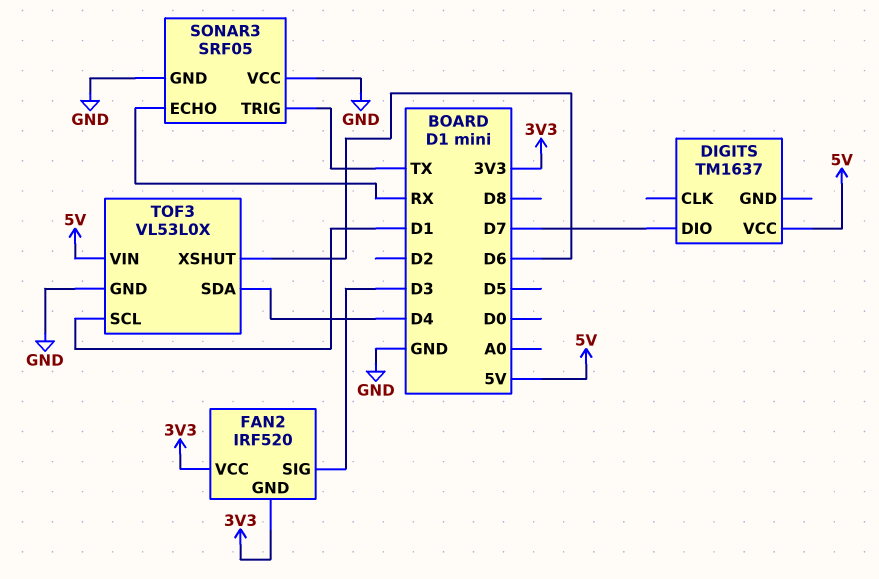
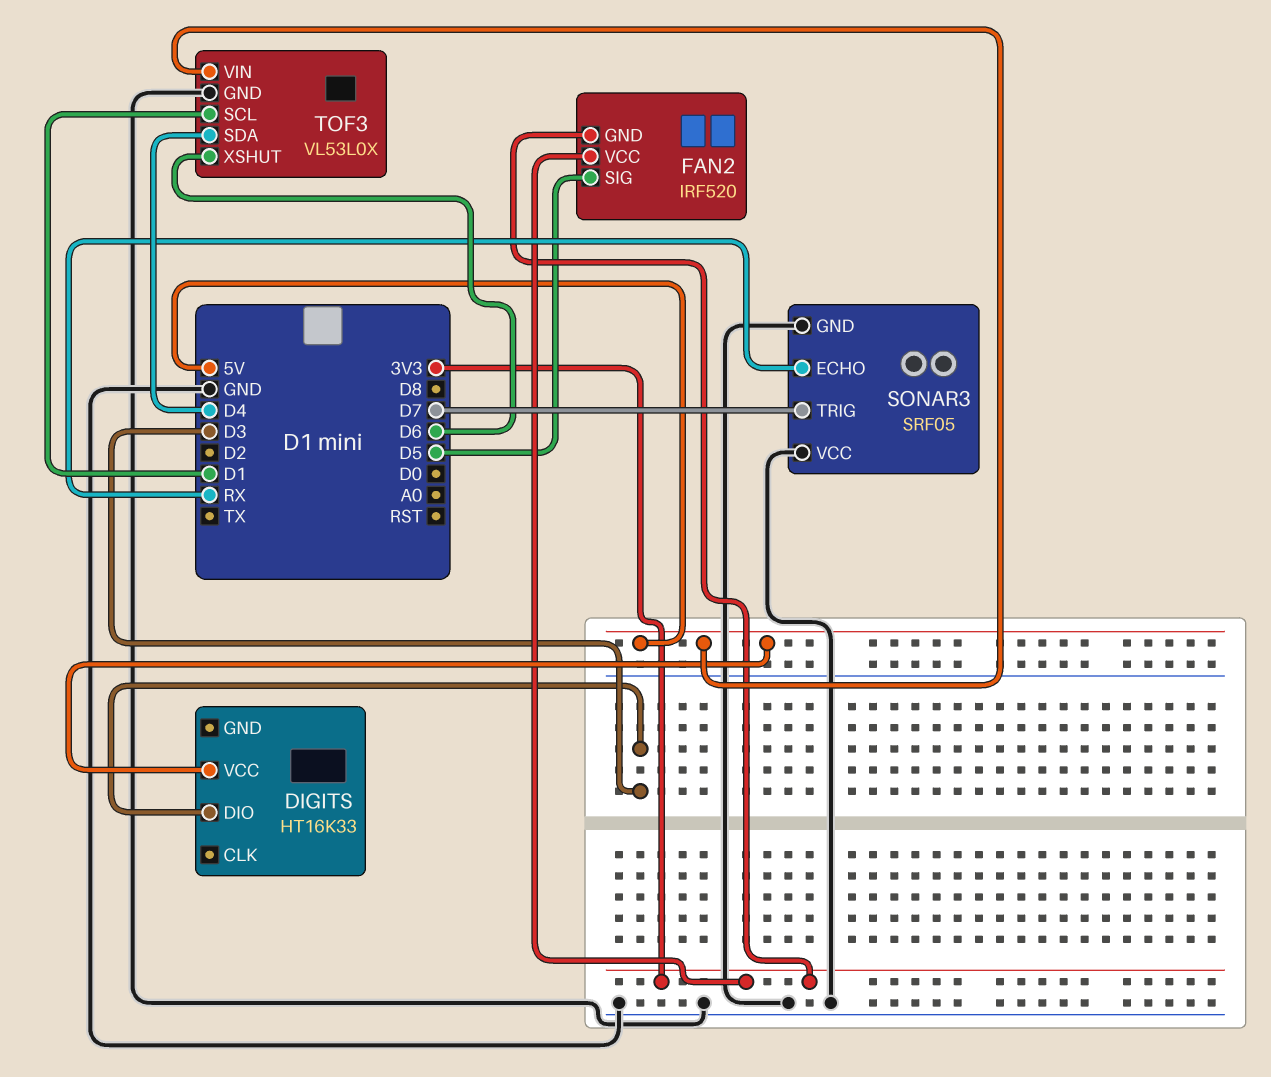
DIGITS: TM1637 -> HT16K33
DIGITS pin DIO: D7 -> D3
FAN2 pin SIG: D3 -> D5
SONAR3 pin TRIG: TX -> D7

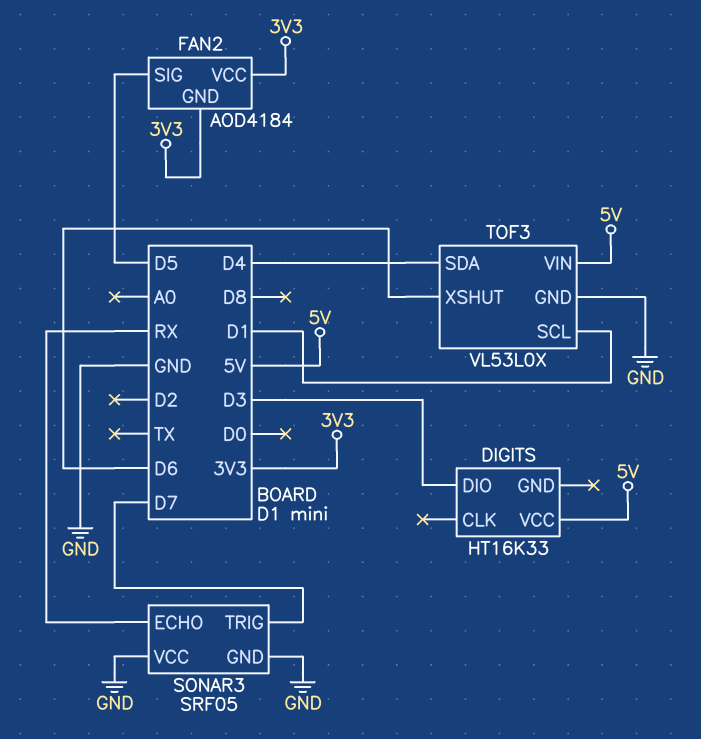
FAN2: IRF520 -> AOD4184

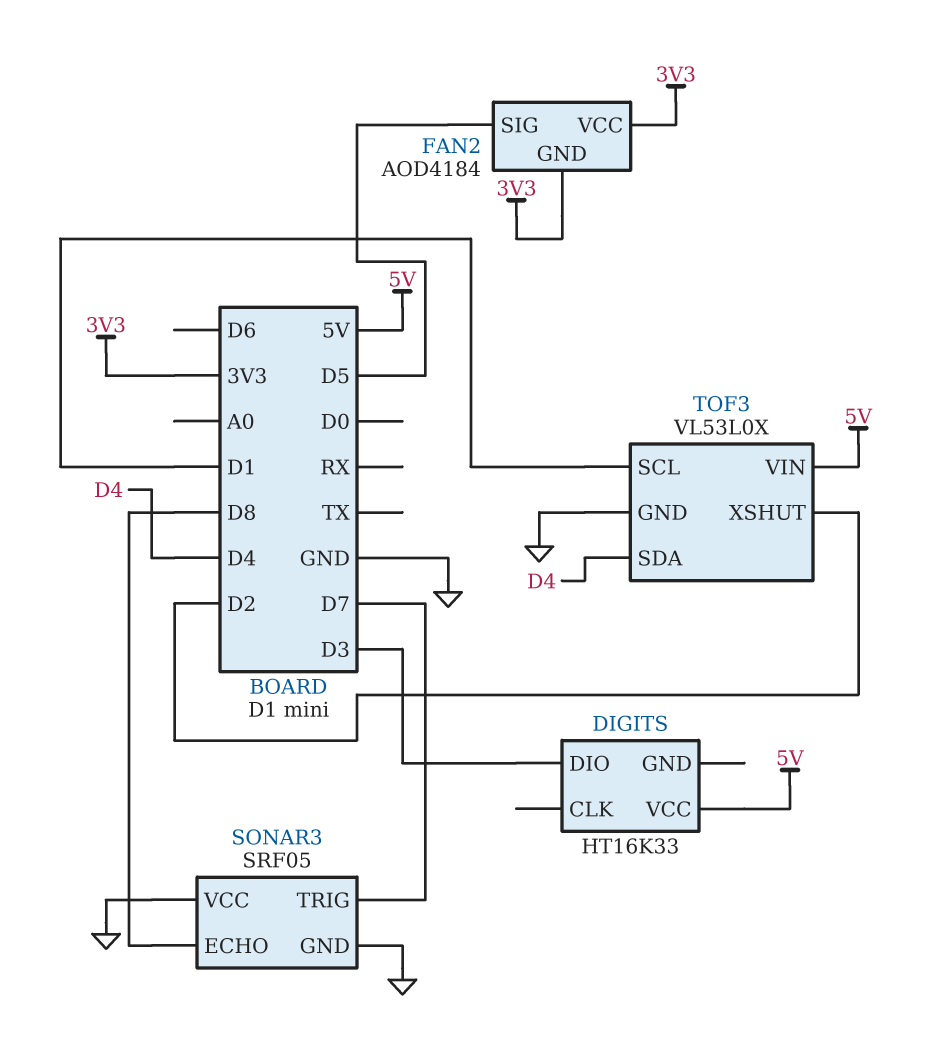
SONAR3 pin ECHO: RX -> D8
TOF3 pin XSHUT: D6 -> D2

